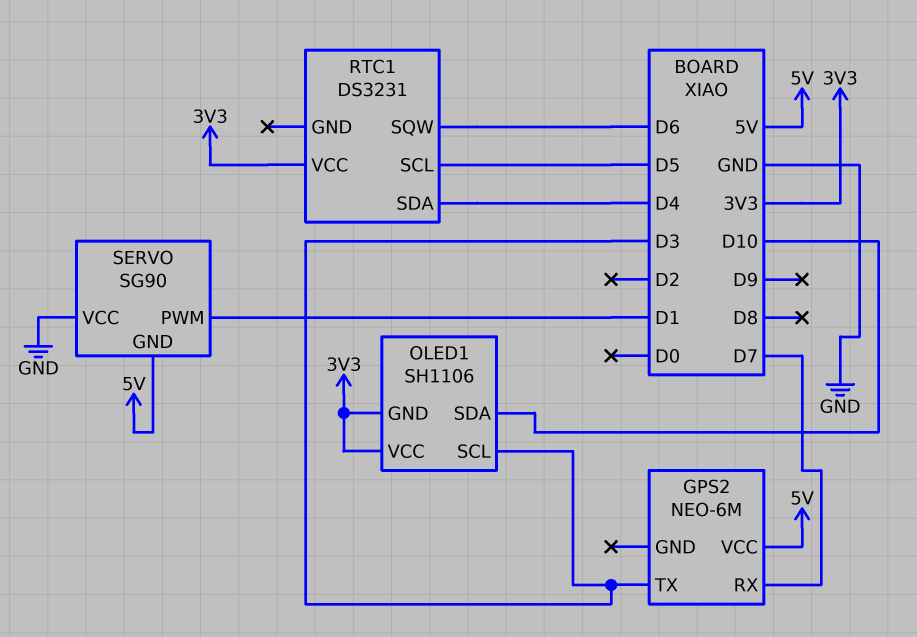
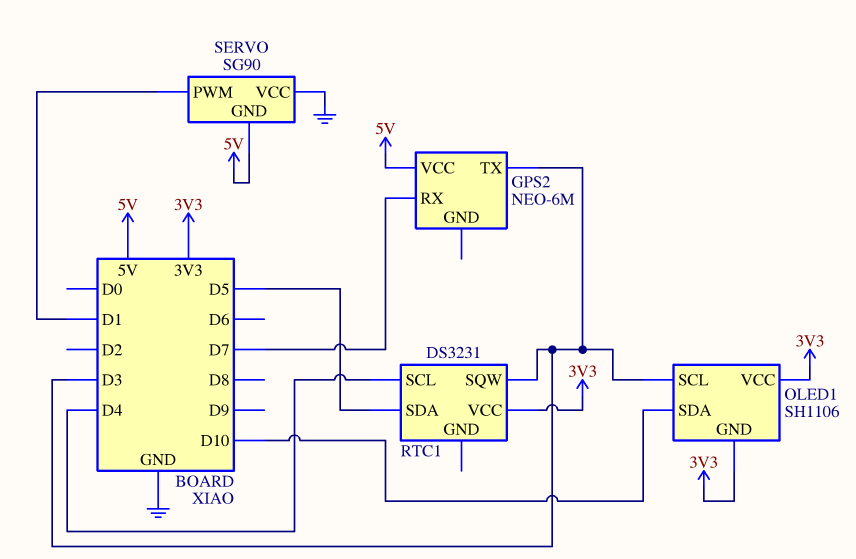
RTC1 pin SCL: D5 -> D4
RTC1 pin SDA: D4 -> D5
RTC1 pin SQW: D6 -> D3

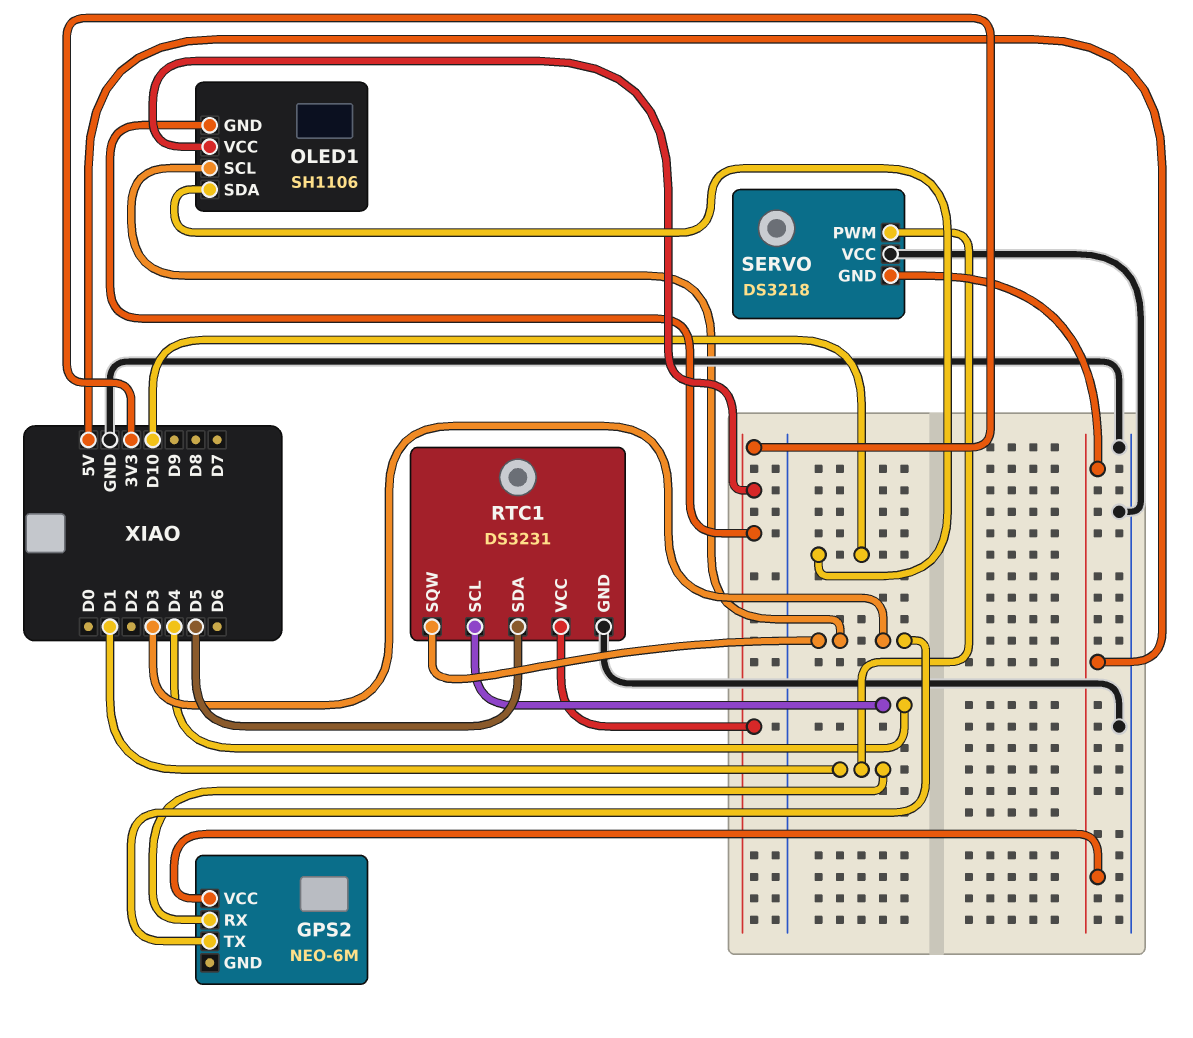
GPS2 pin RX: D7 -> D1
RTC1 pin GND: none -> GND
SERVO: SG90 -> DS3218

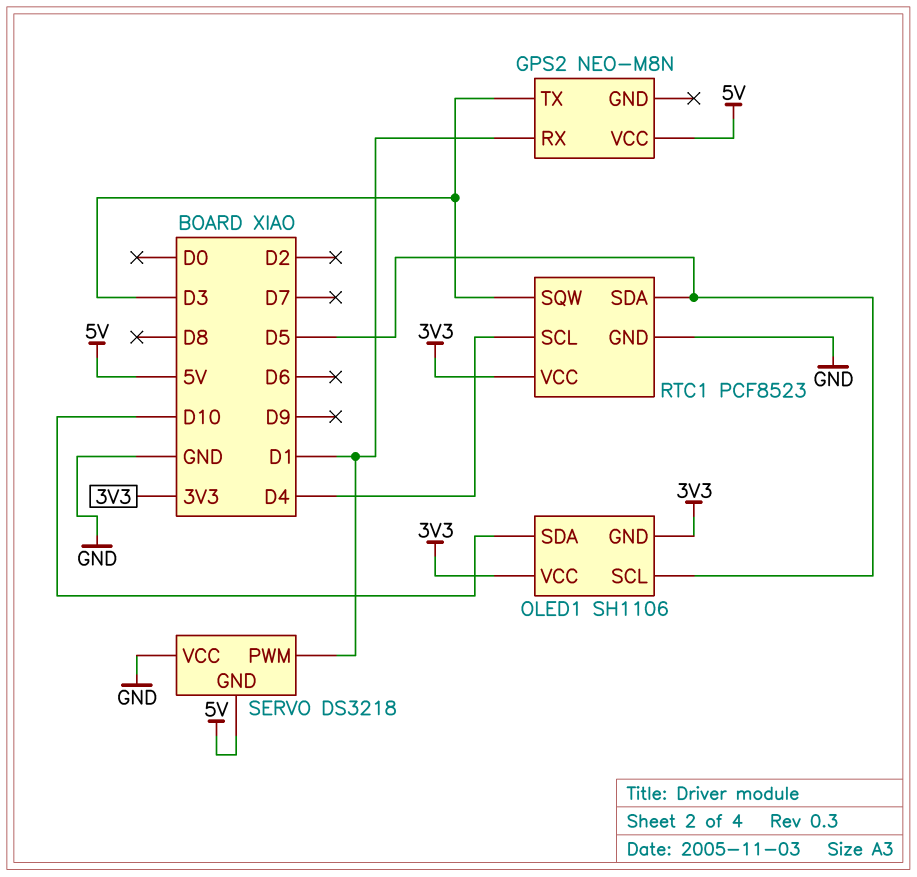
GPS2: NEO-6M -> NEO-M8N
OLED1 pin SCL: D3 -> D5
RTC1: DS3231 -> PCF8523

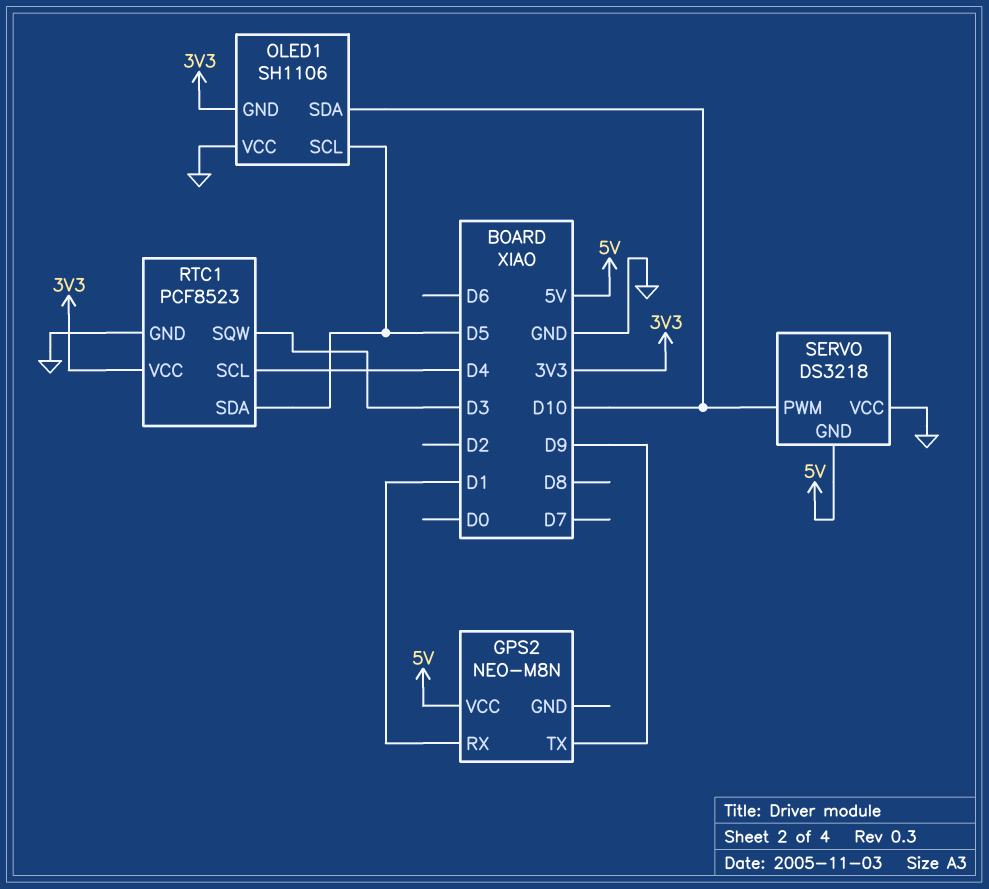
GPS2 pin TX: D3 -> D9
OLED1 pin VCC: 3V3 -> GND
SERVO pin PWM: D1 -> D10

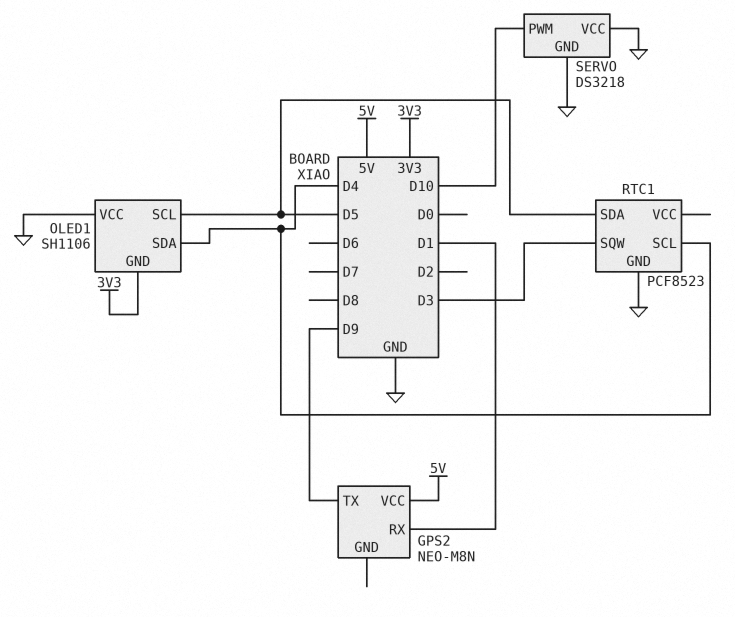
OLED1 pin SDA: D10 -> D4
RTC1 pin VCC: 3V3 -> none
SERVO pin GND: 5V -> GND

